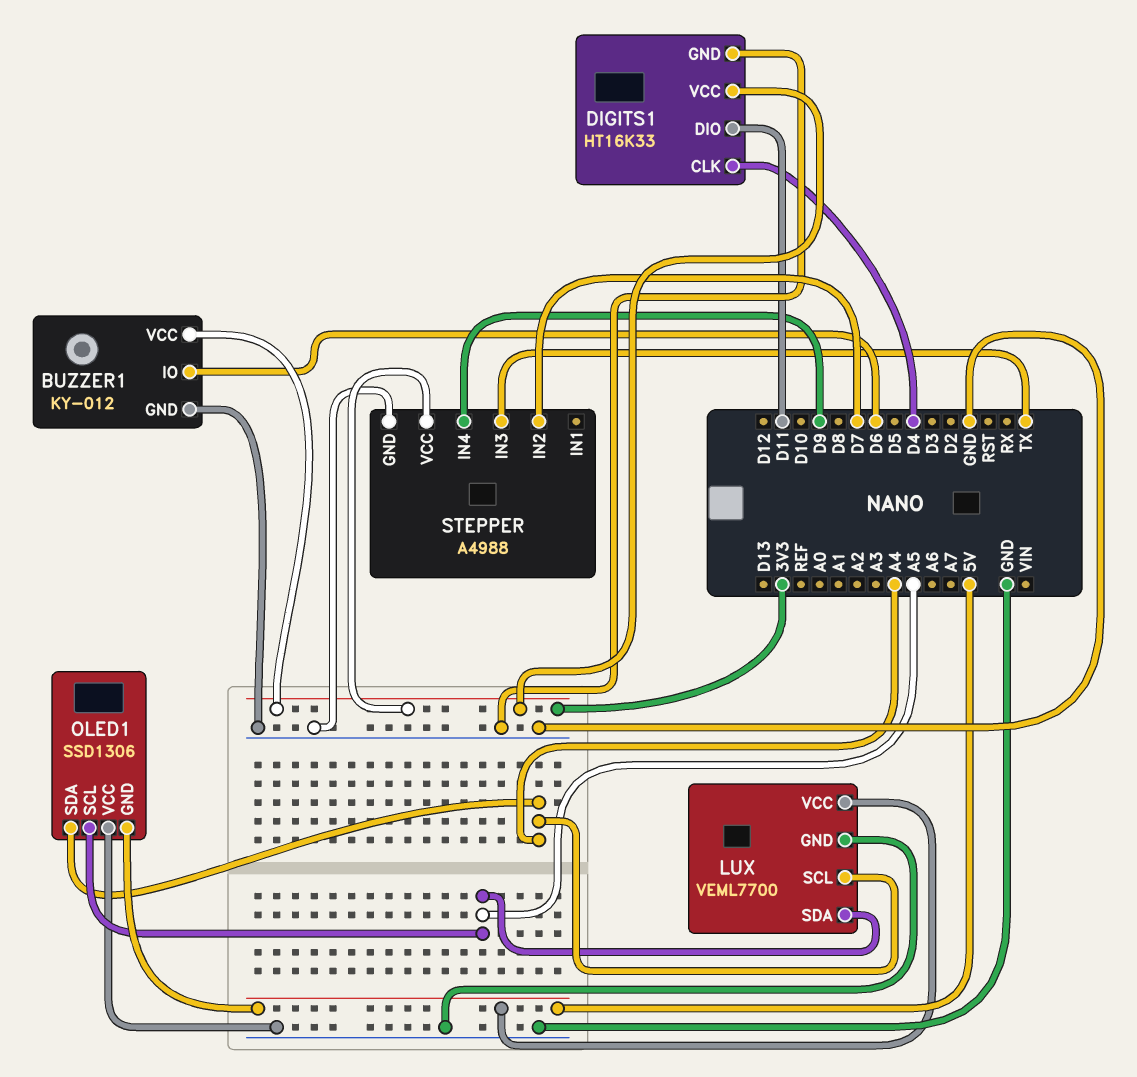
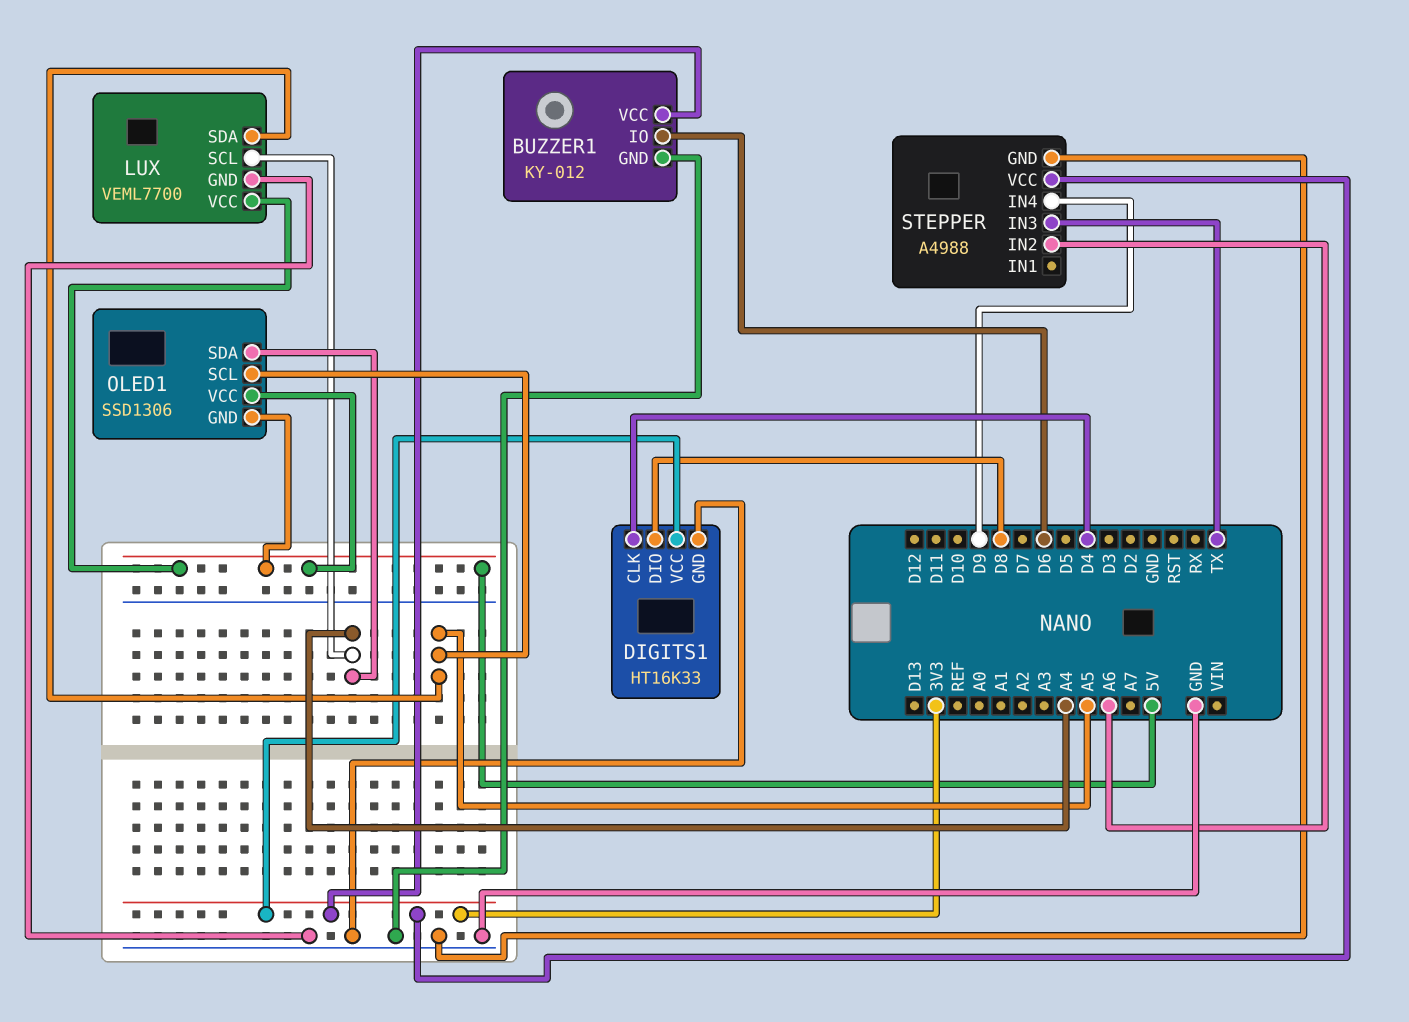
DIGITS1 pin DIO: D11 -> D8
OLED1 pin VCC: GND -> 5V
STEPPER pin IN2: D7 -> A6

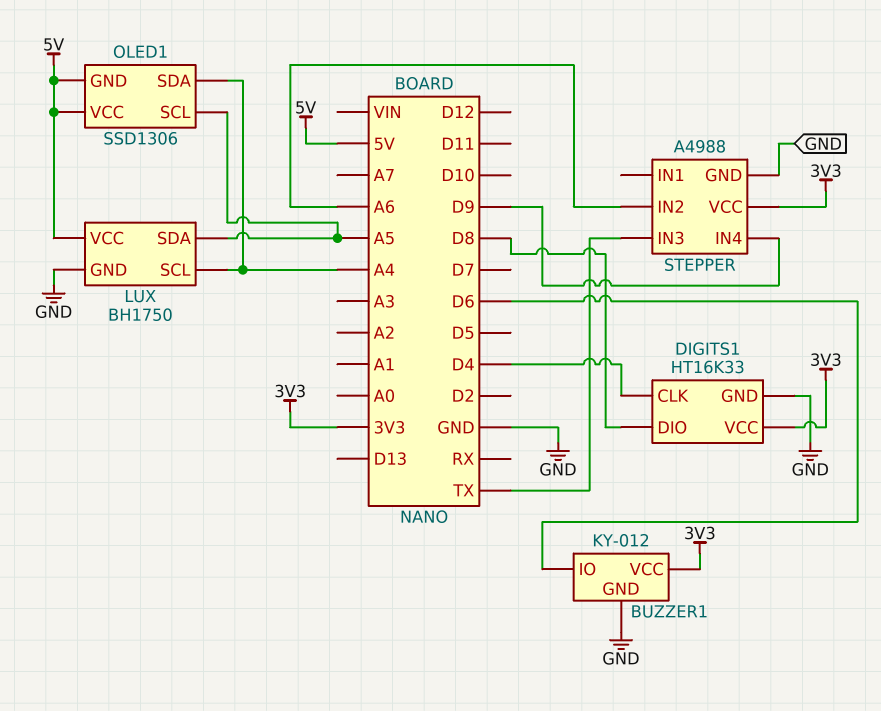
LUX: VEML7700 -> BH1750

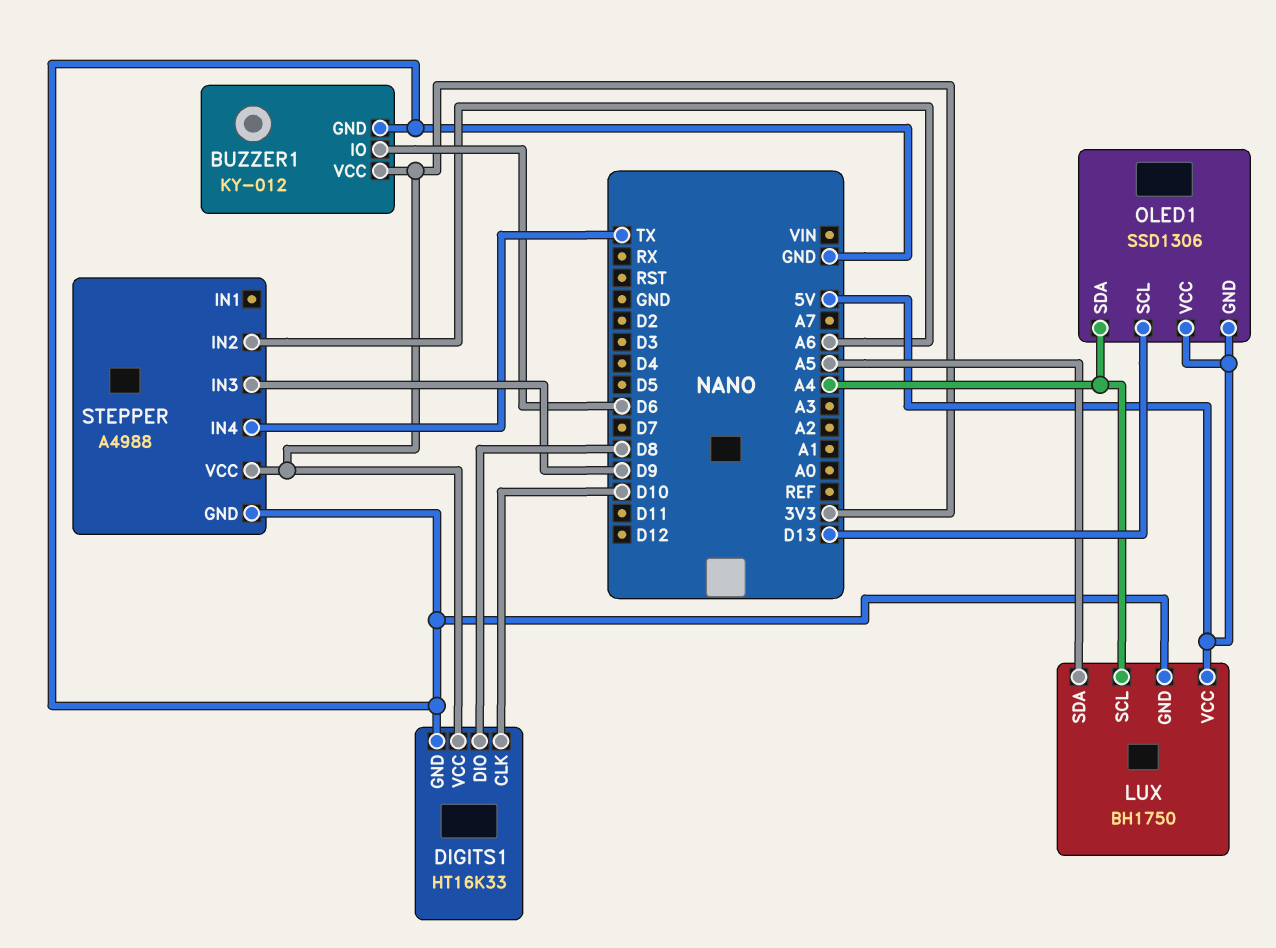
DIGITS1 pin CLK: D4 -> D10
OLED1 pin SCL: A5 -> D13
STEPPER pin IN3: TX -> D9
STEPPER pin IN4: D9 -> TX

